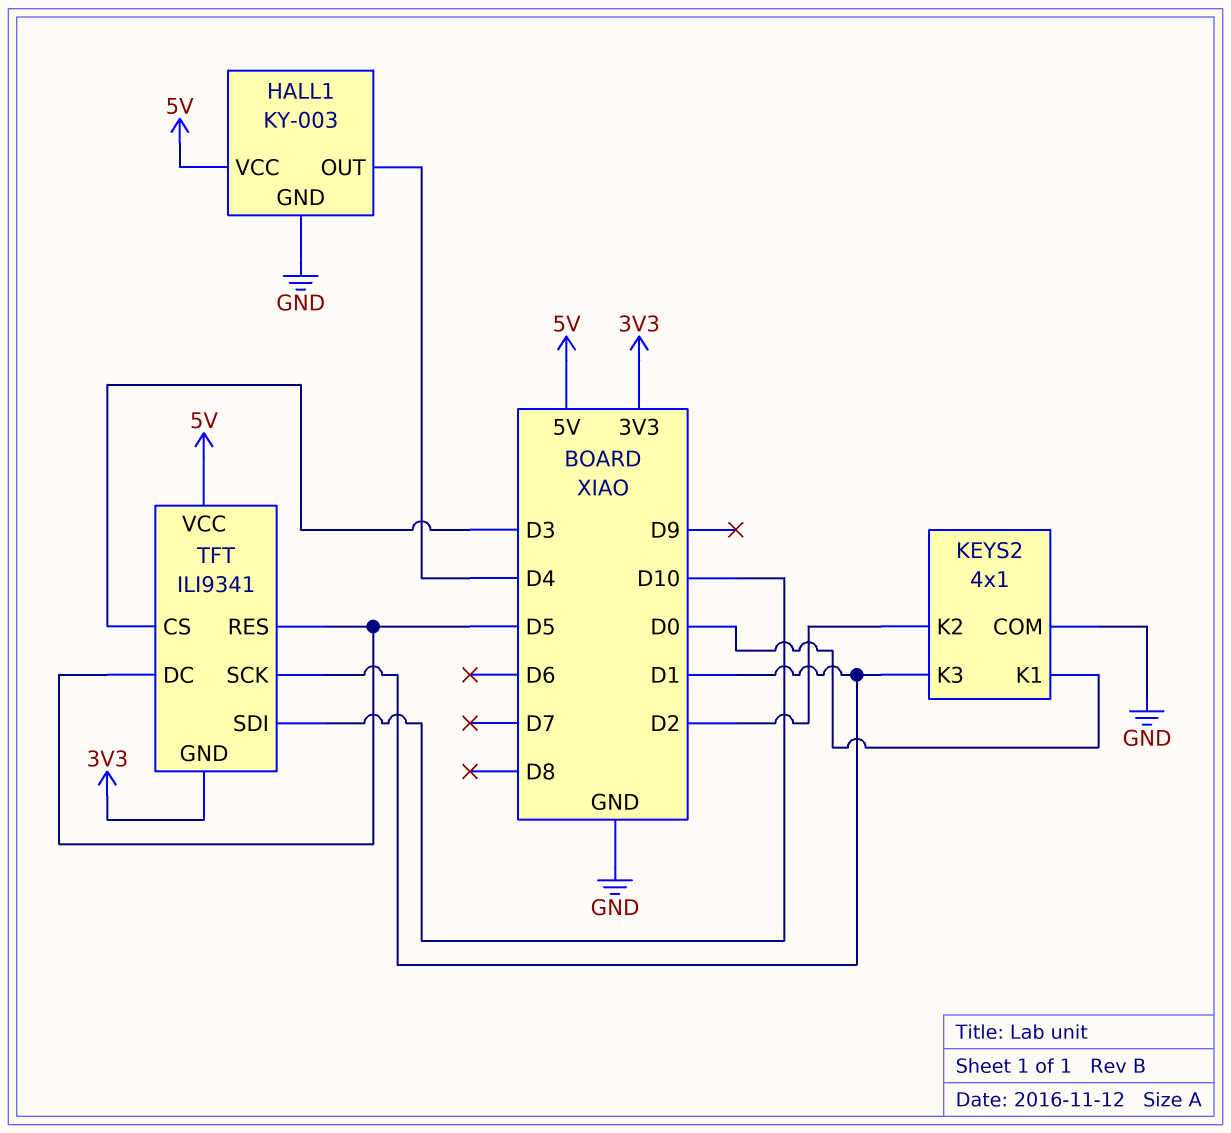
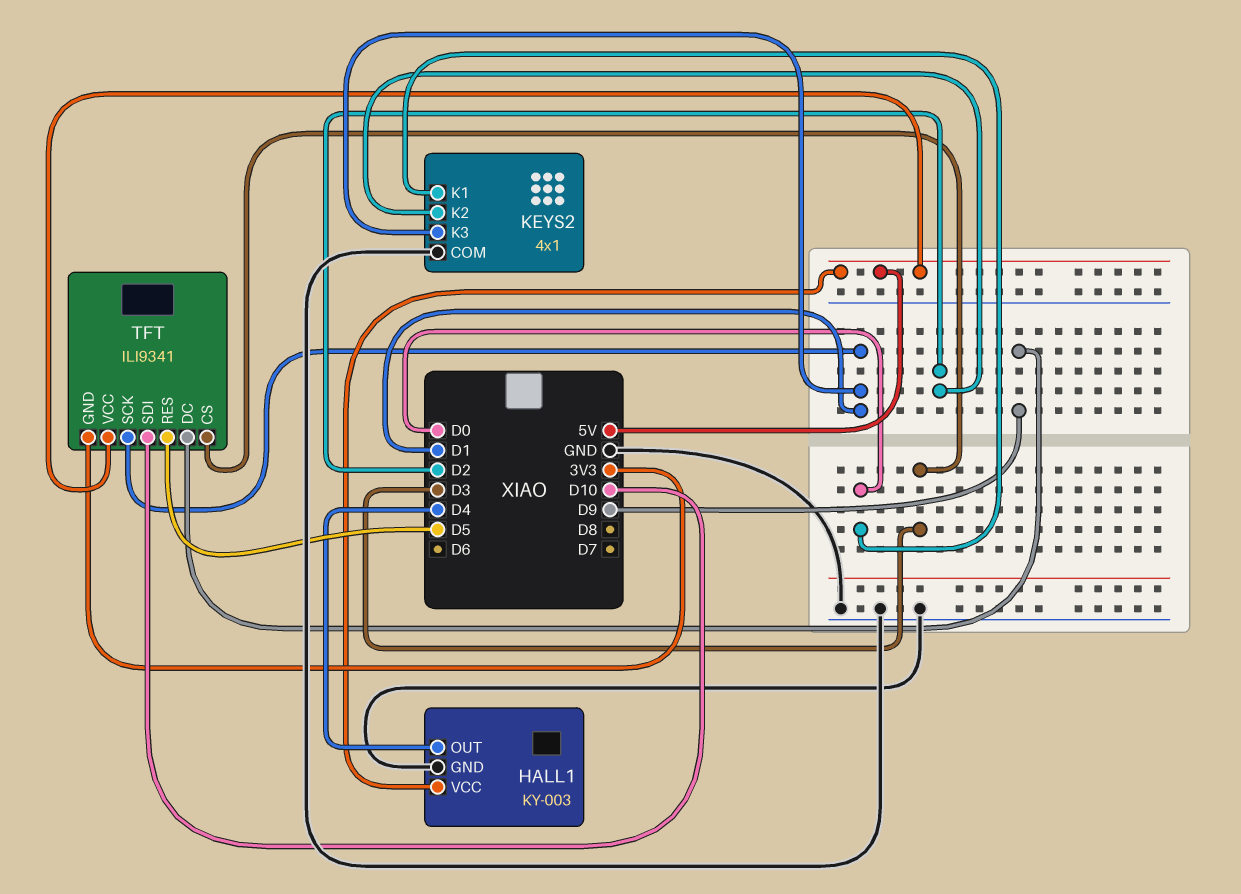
TFT pin DC: D5 -> D9

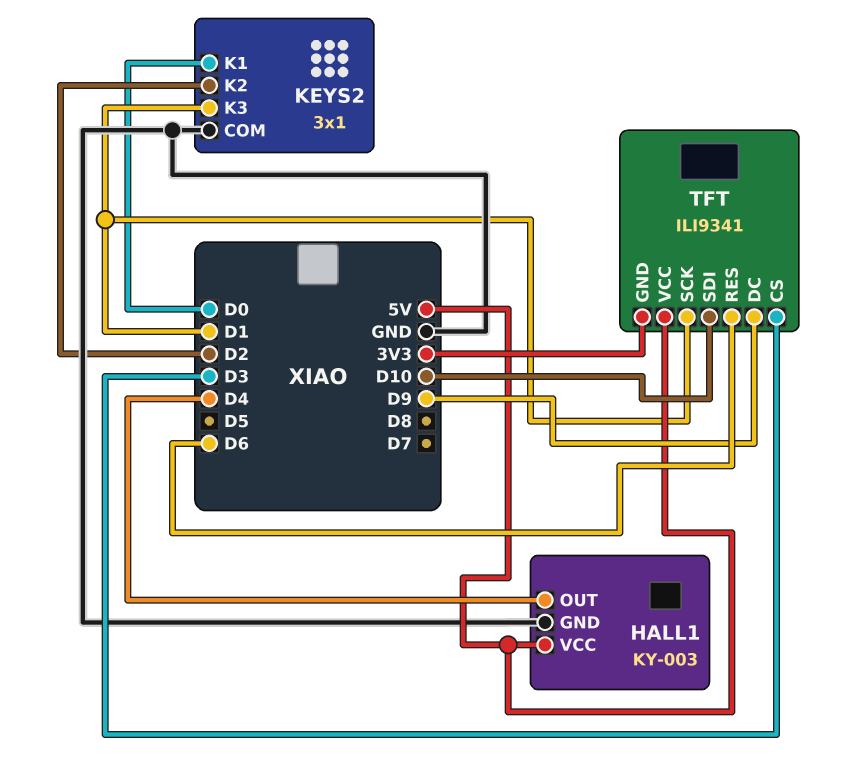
KEYS2: 4x1 -> 3x1
TFT pin RES: D5 -> D6

